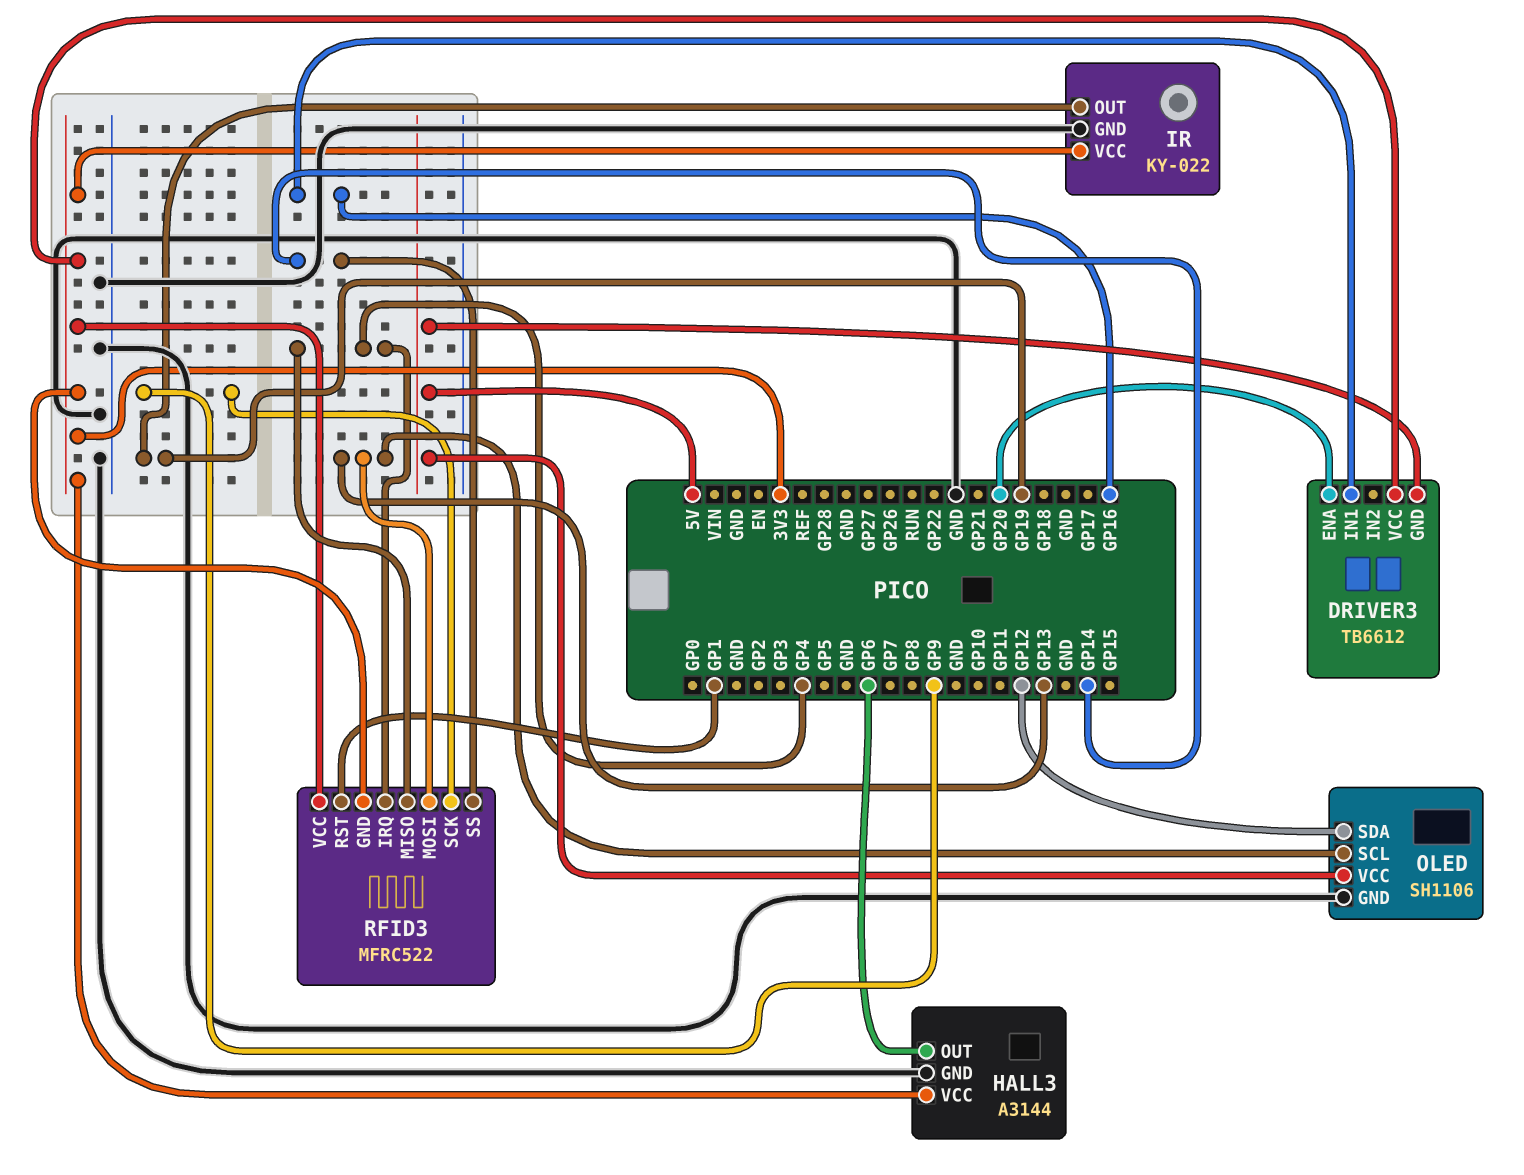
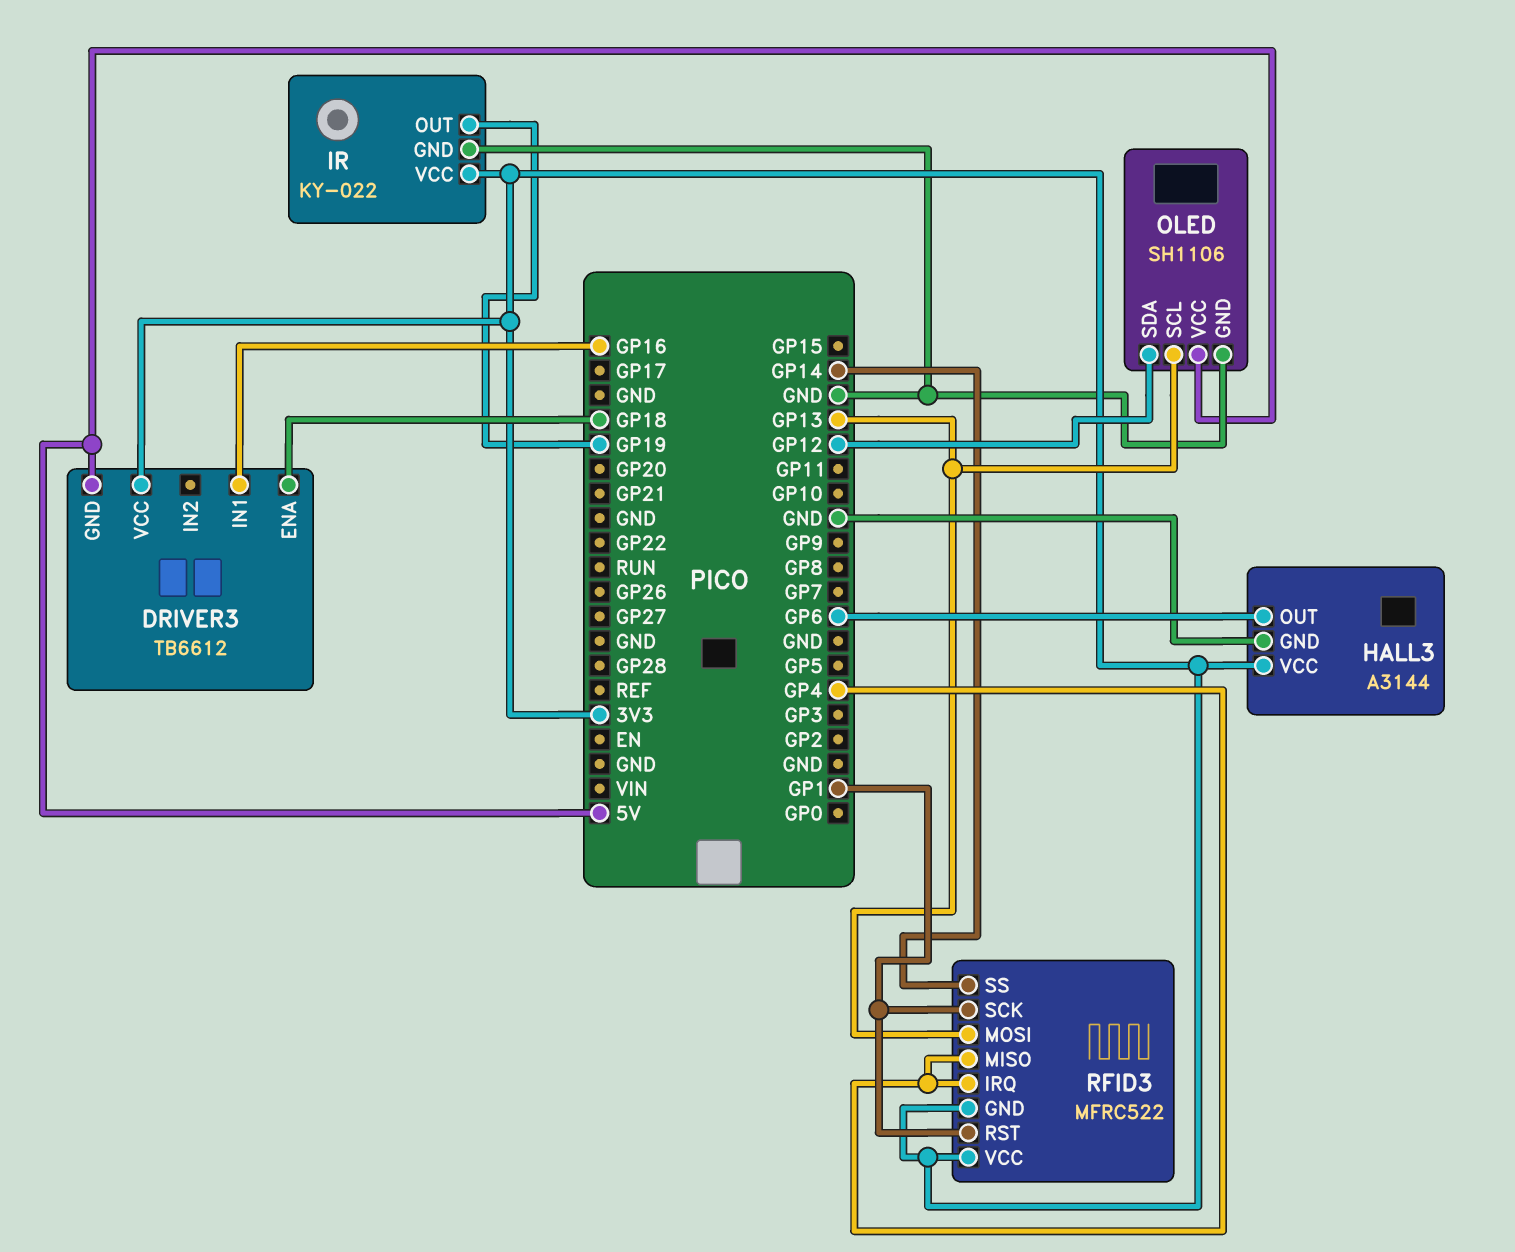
DRIVER3 pin ENA: GP20 -> GP18
RFID3 pin SCK: GP9 -> GP1

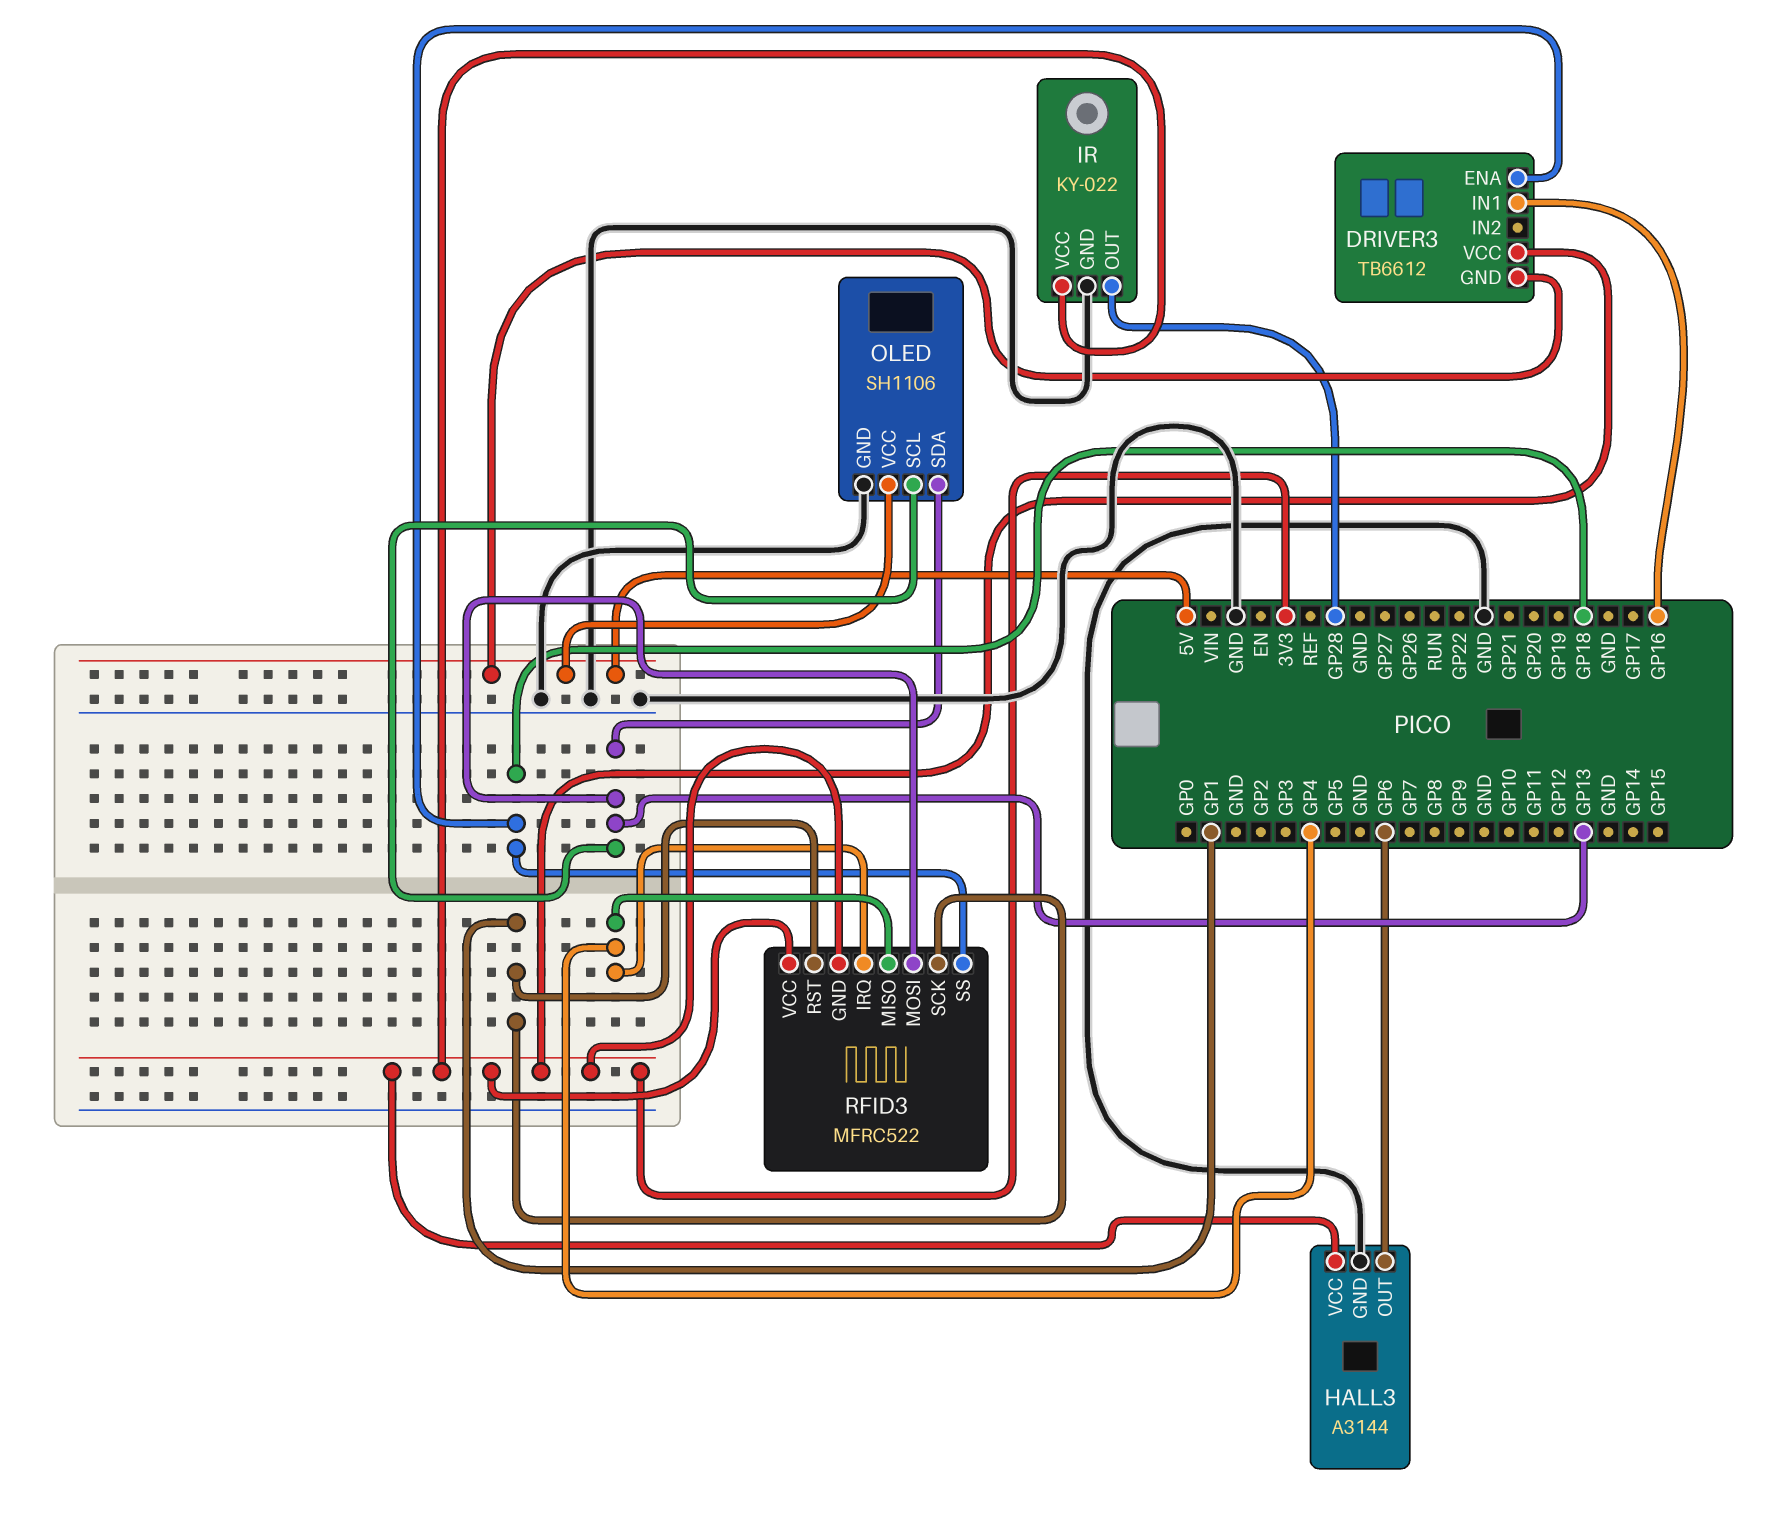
IR pin OUT: GP19 -> GP28
OLED pin SDA: GP12 -> GP13
RFID3 pin SS: GP14 -> GP18

